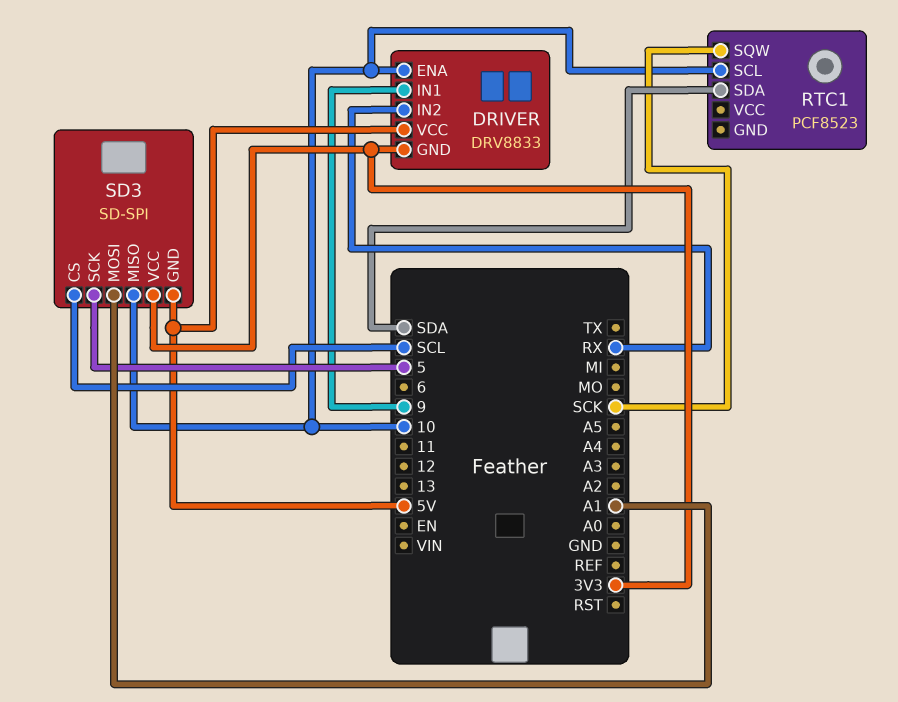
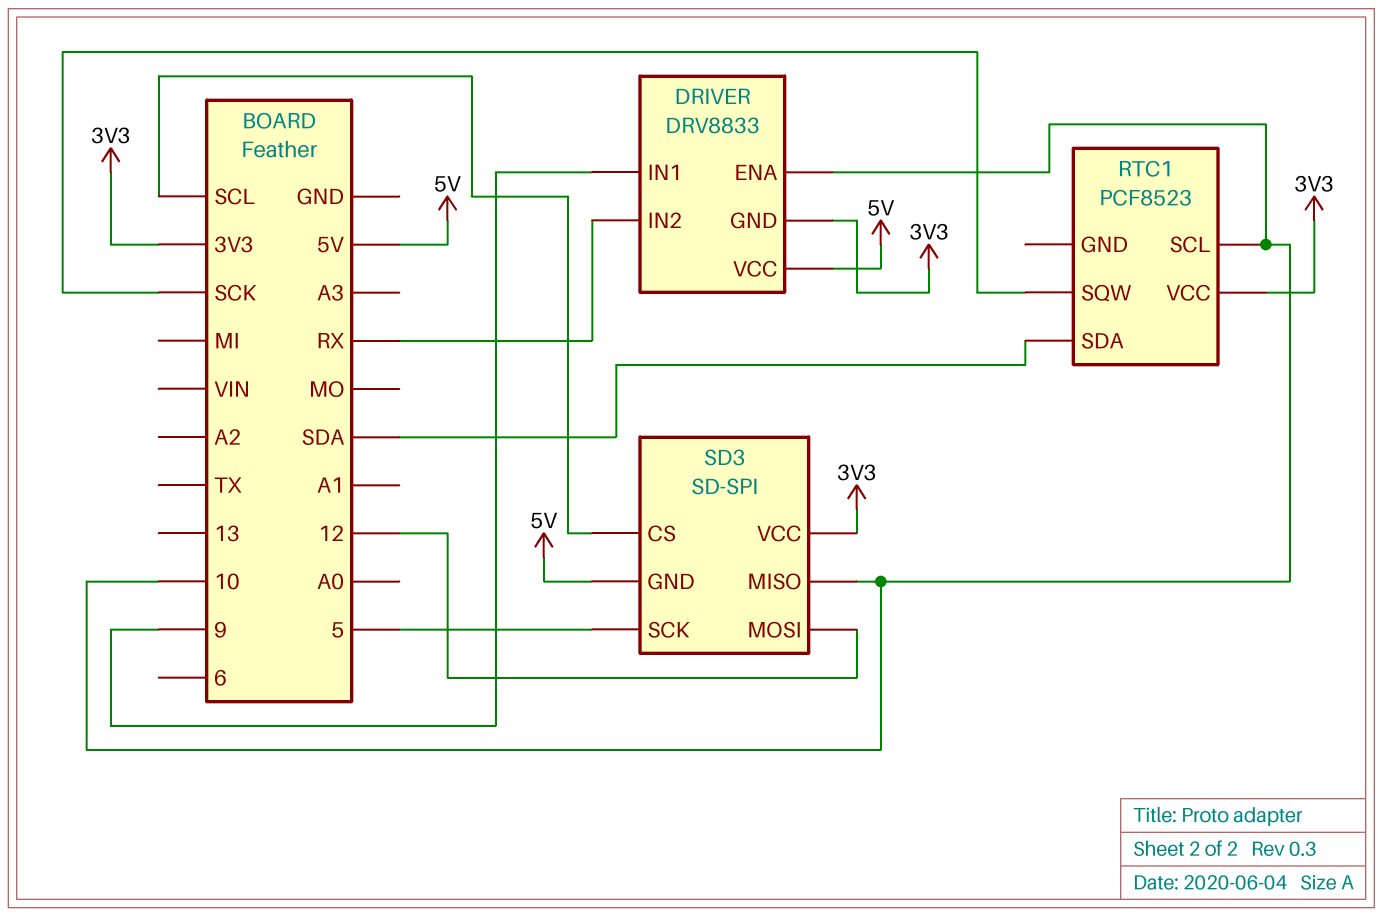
RTC1 pin VCC: none -> 3V3
SD3 pin MOSI: A1 -> 12

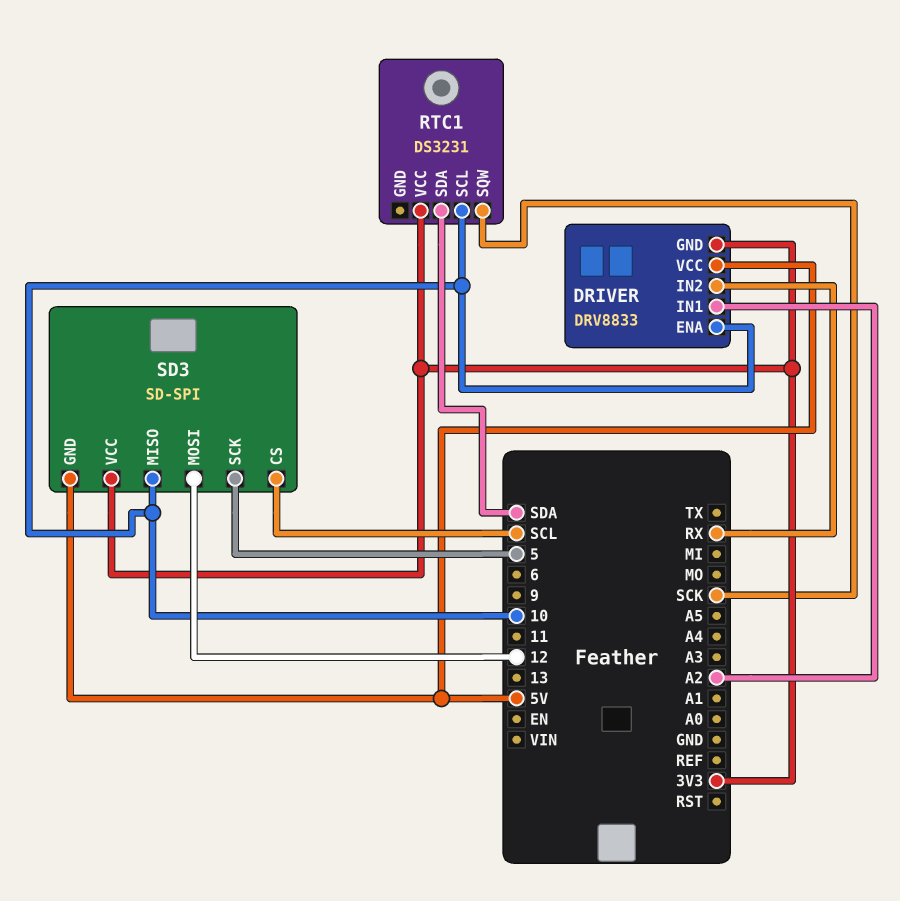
DRIVER pin IN1: 9 -> A2
RTC1: PCF8523 -> DS3231

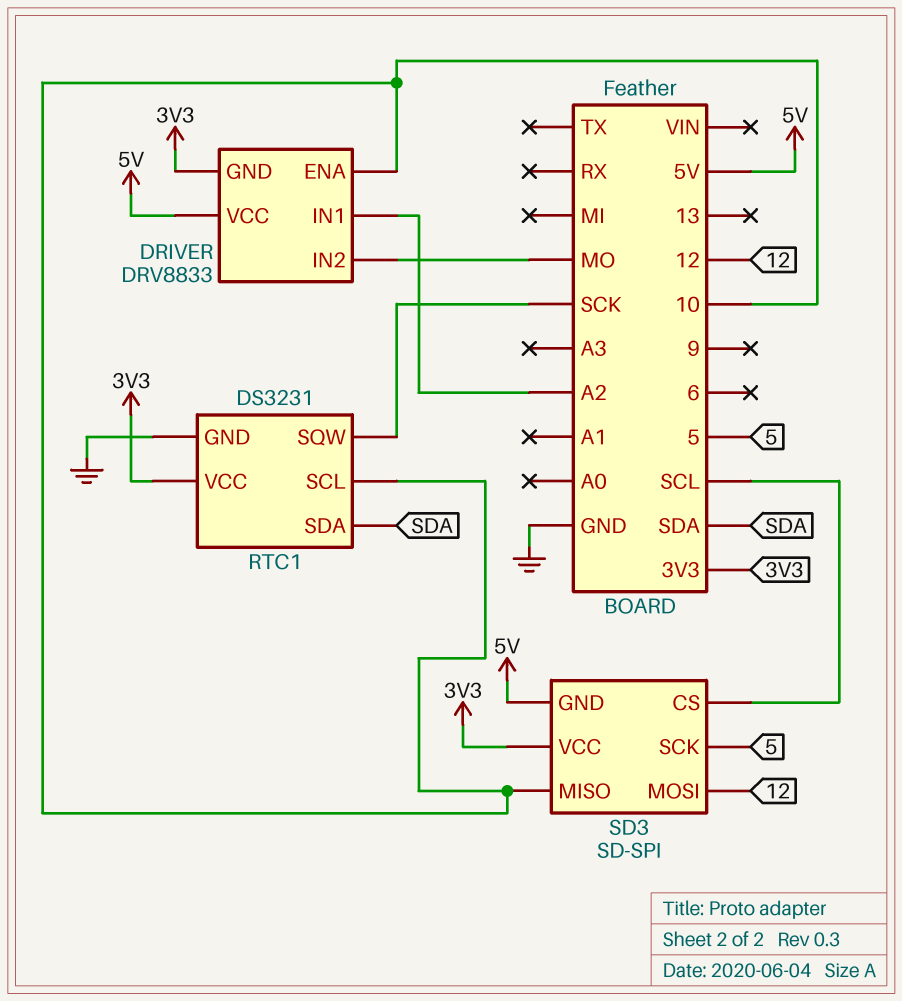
DRIVER pin IN2: RX -> MO
RTC1 pin GND: none -> GND

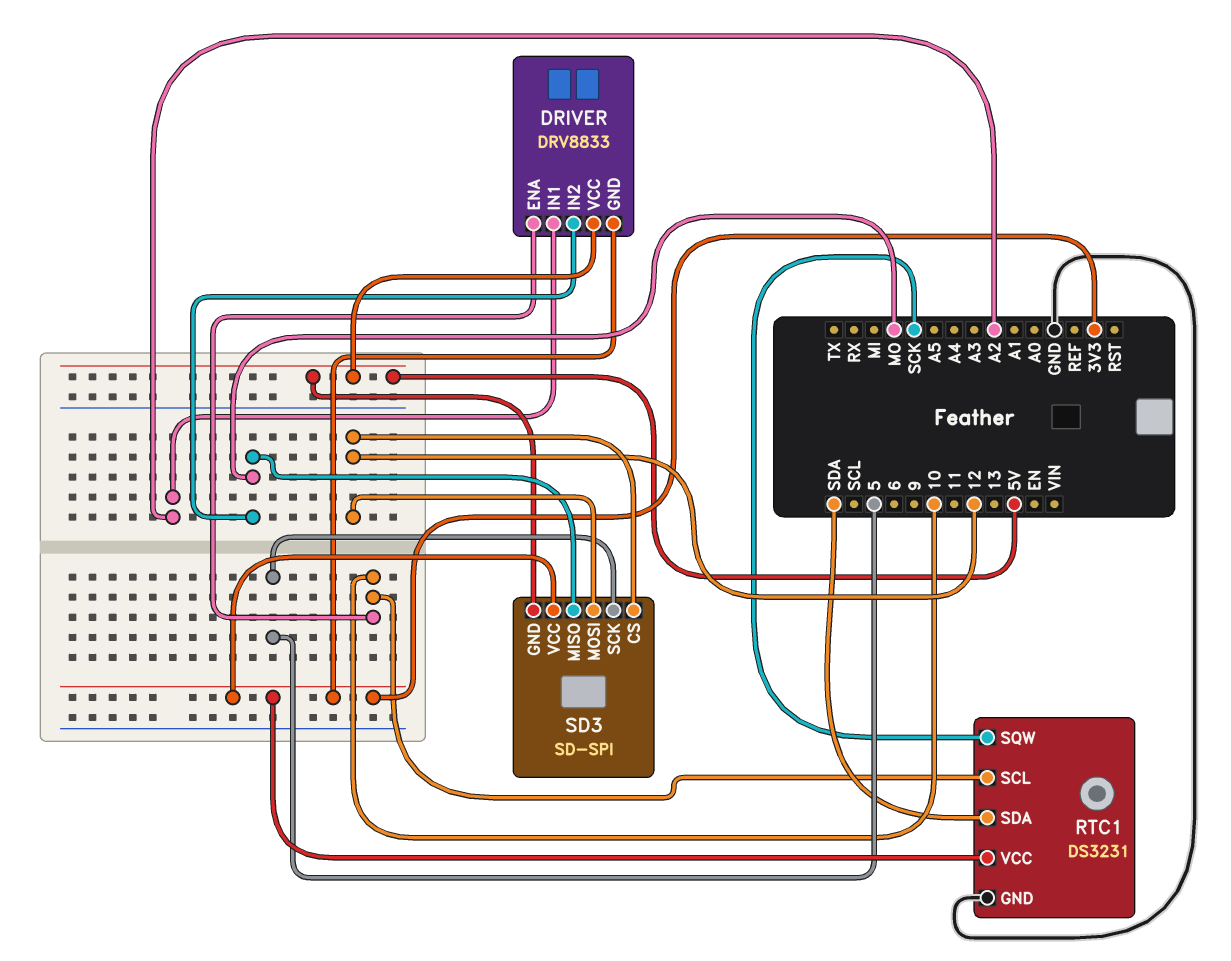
SD3 pin CS: SCL -> 12
SD3 pin MISO: 10 -> MO

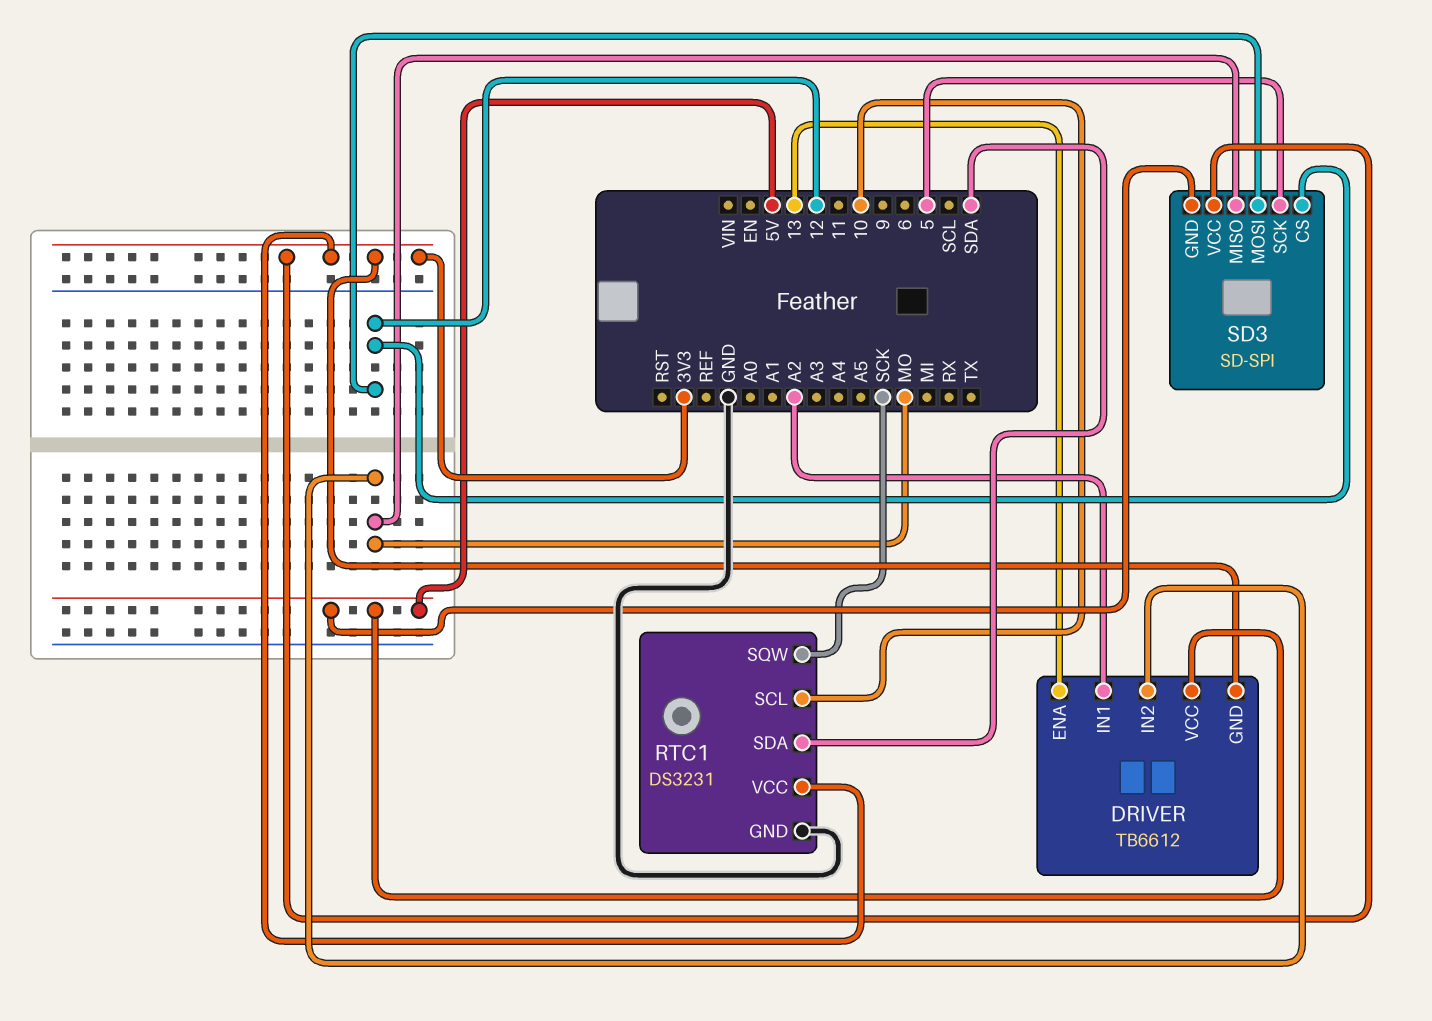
DRIVER: DRV8833 -> TB6612
DRIVER pin ENA: 10 -> 13

